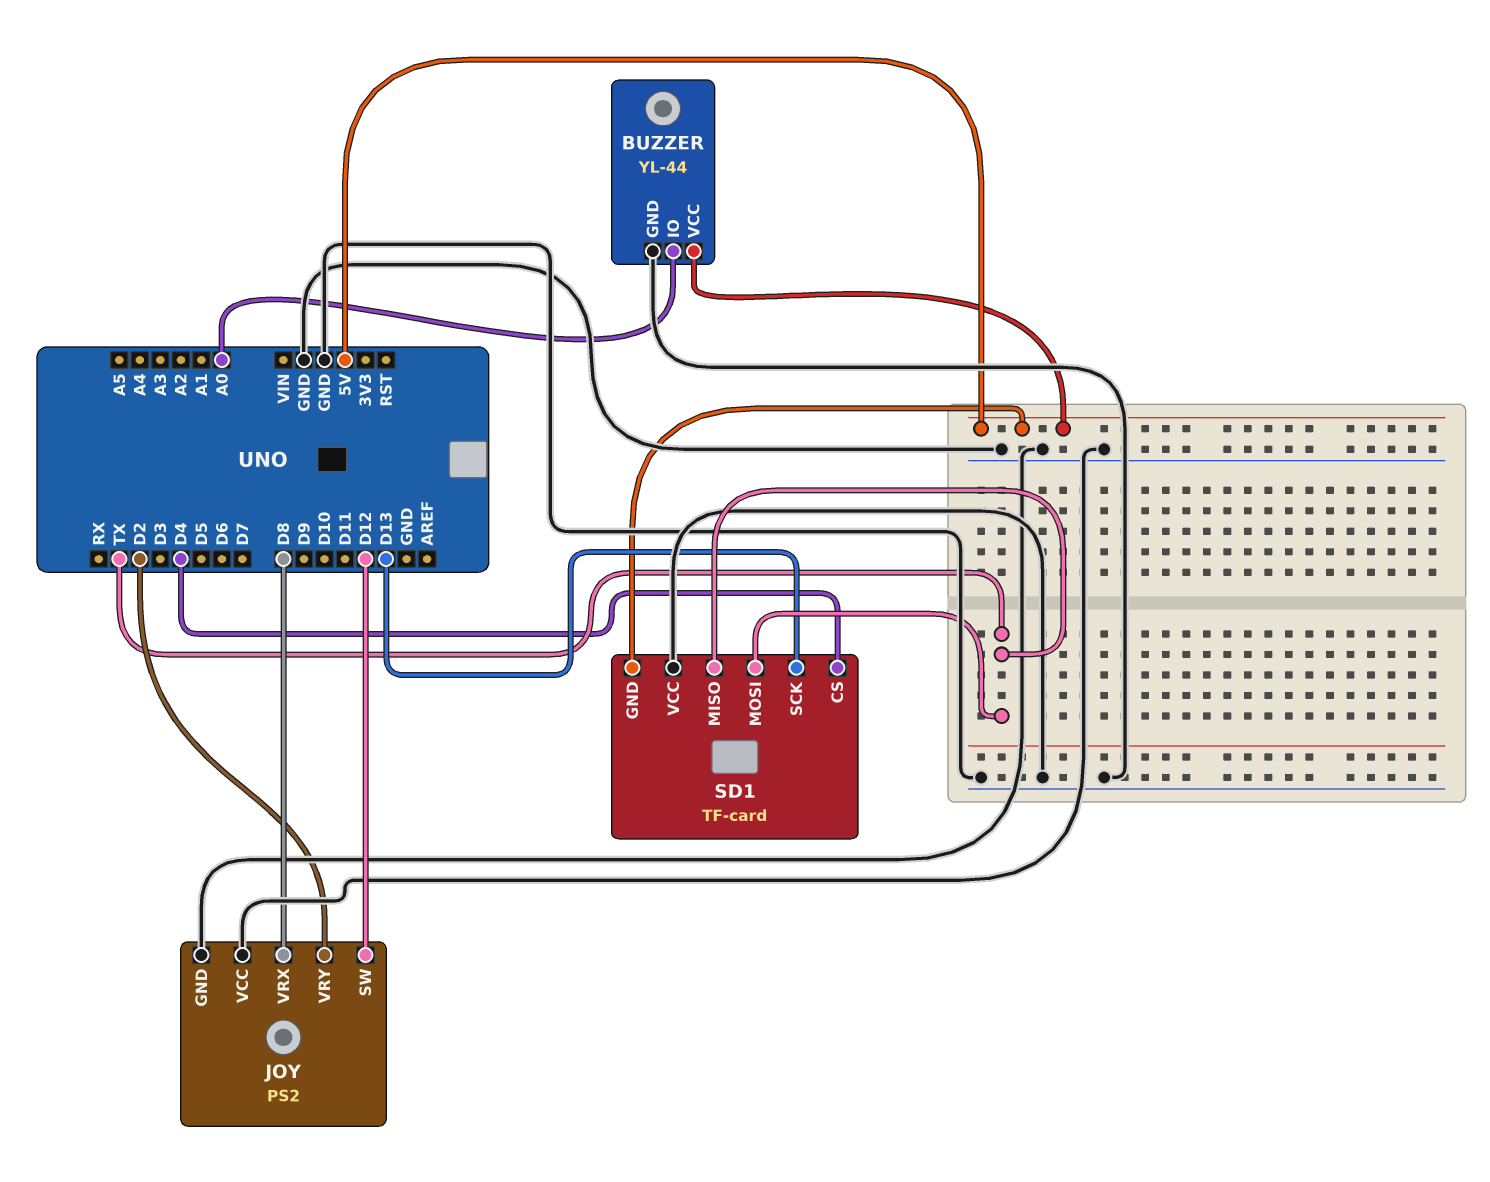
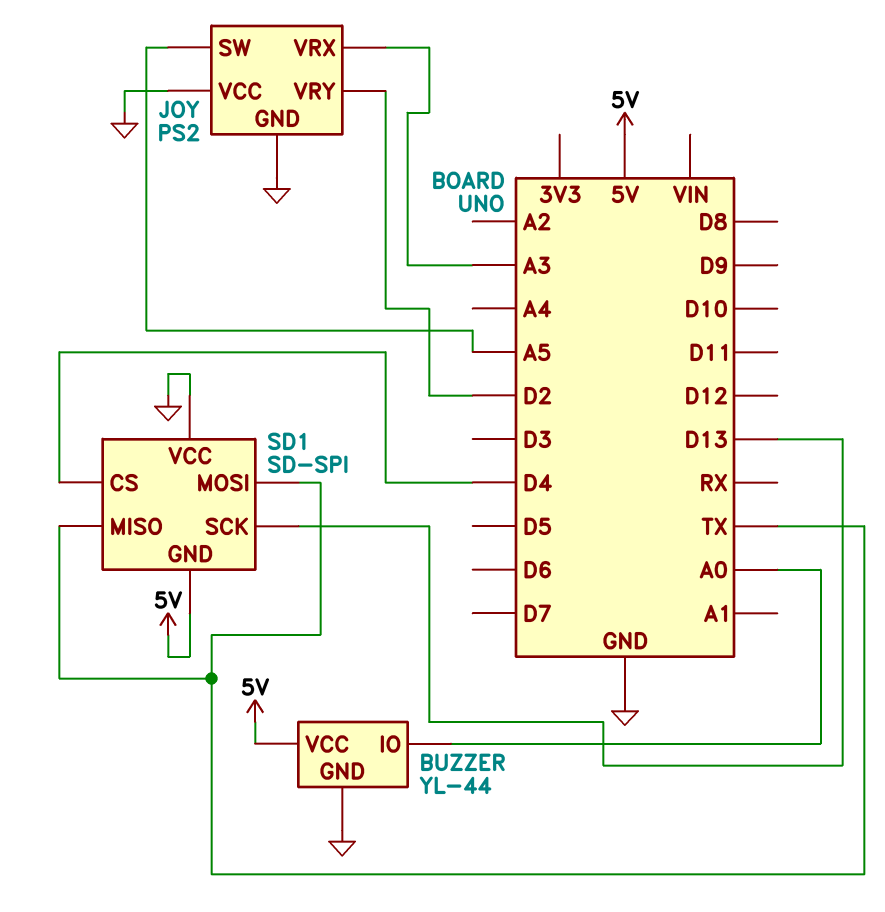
JOY pin SW: D12 -> A5
JOY pin VRX: D8 -> A3
SD1: TF-card -> SD-SPI

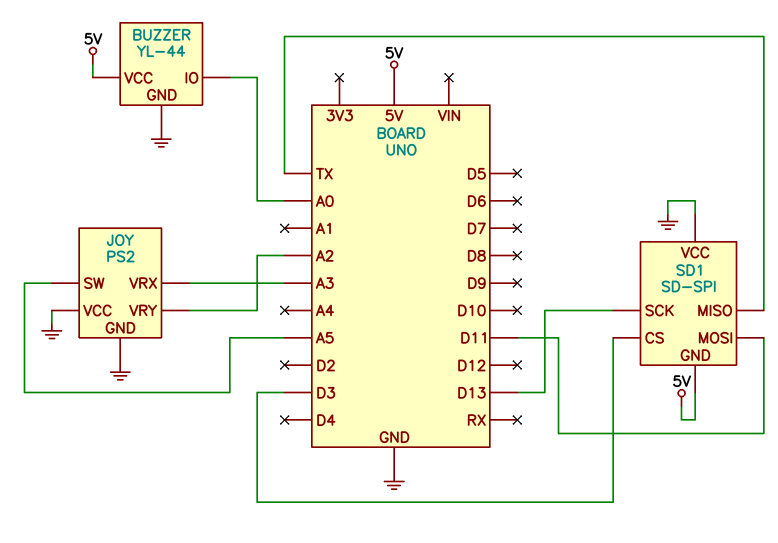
JOY pin VRY: D2 -> A2
SD1 pin CS: D4 -> D3
SD1 pin MOSI: TX -> D11

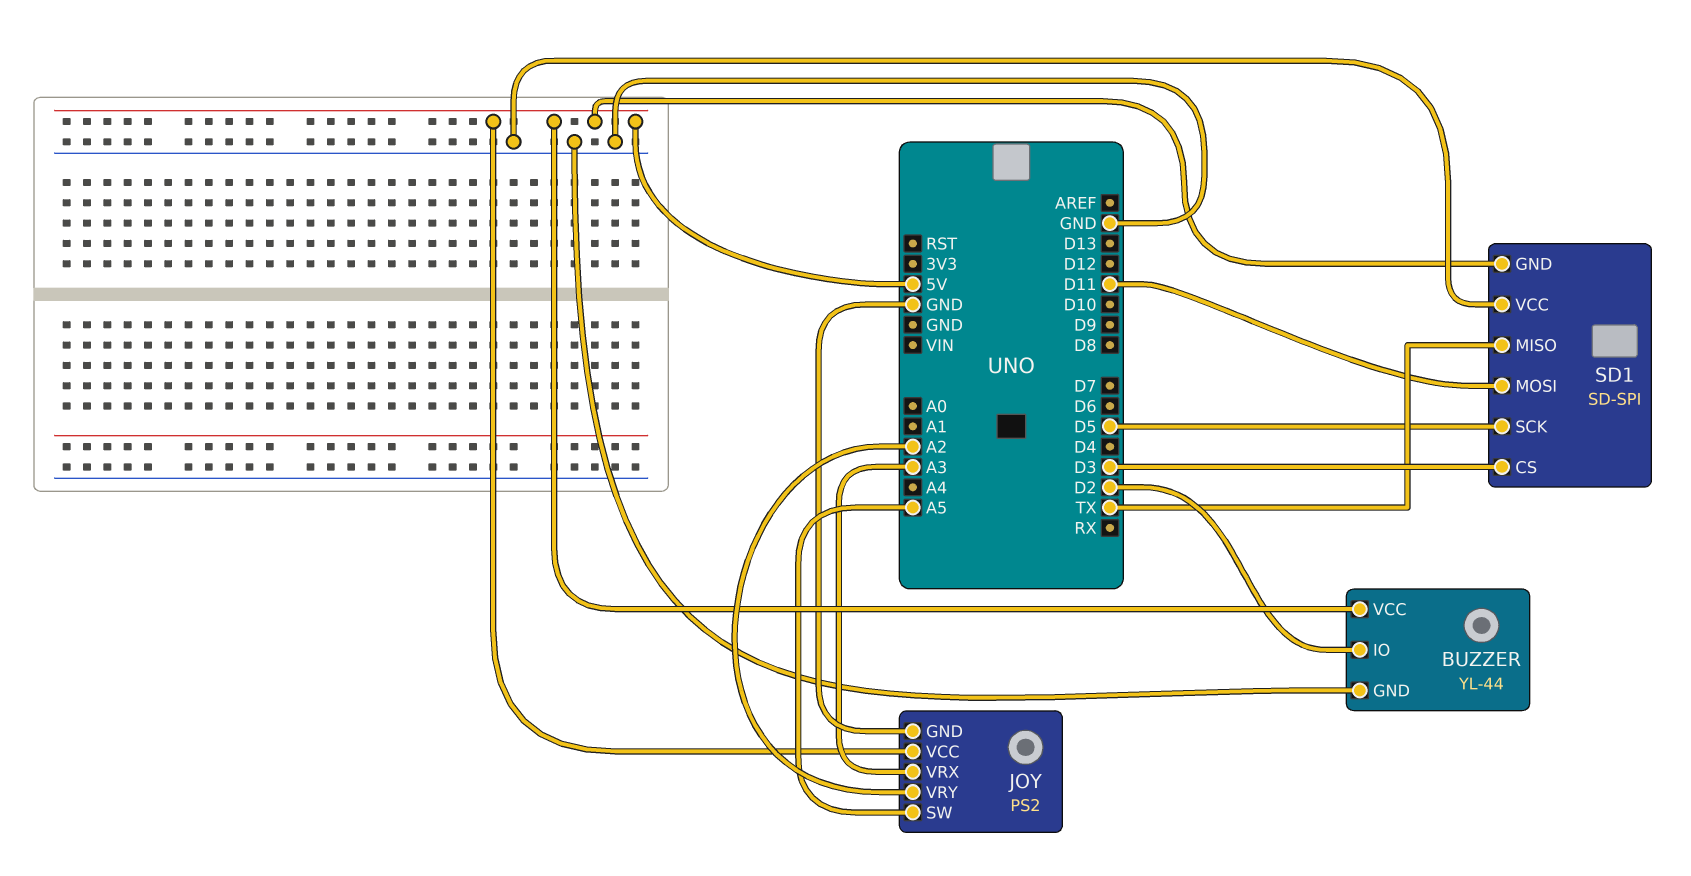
BUZZER pin IO: A0 -> D2
JOY pin VCC: GND -> 5V
SD1 pin SCK: D13 -> D5

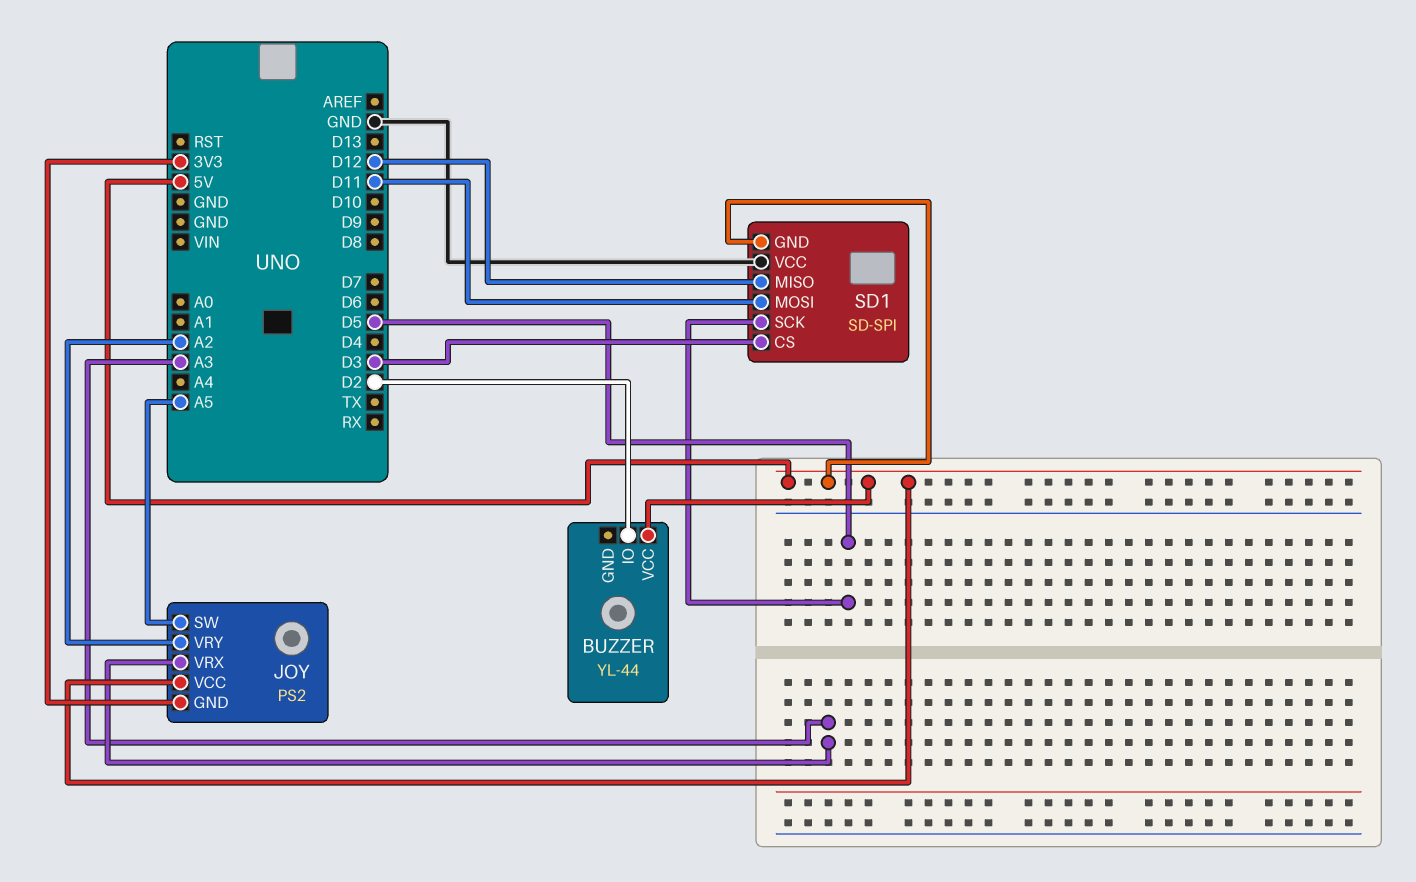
BUZZER pin GND: GND -> none
JOY pin GND: GND -> 3V3
SD1 pin MISO: TX -> D12

